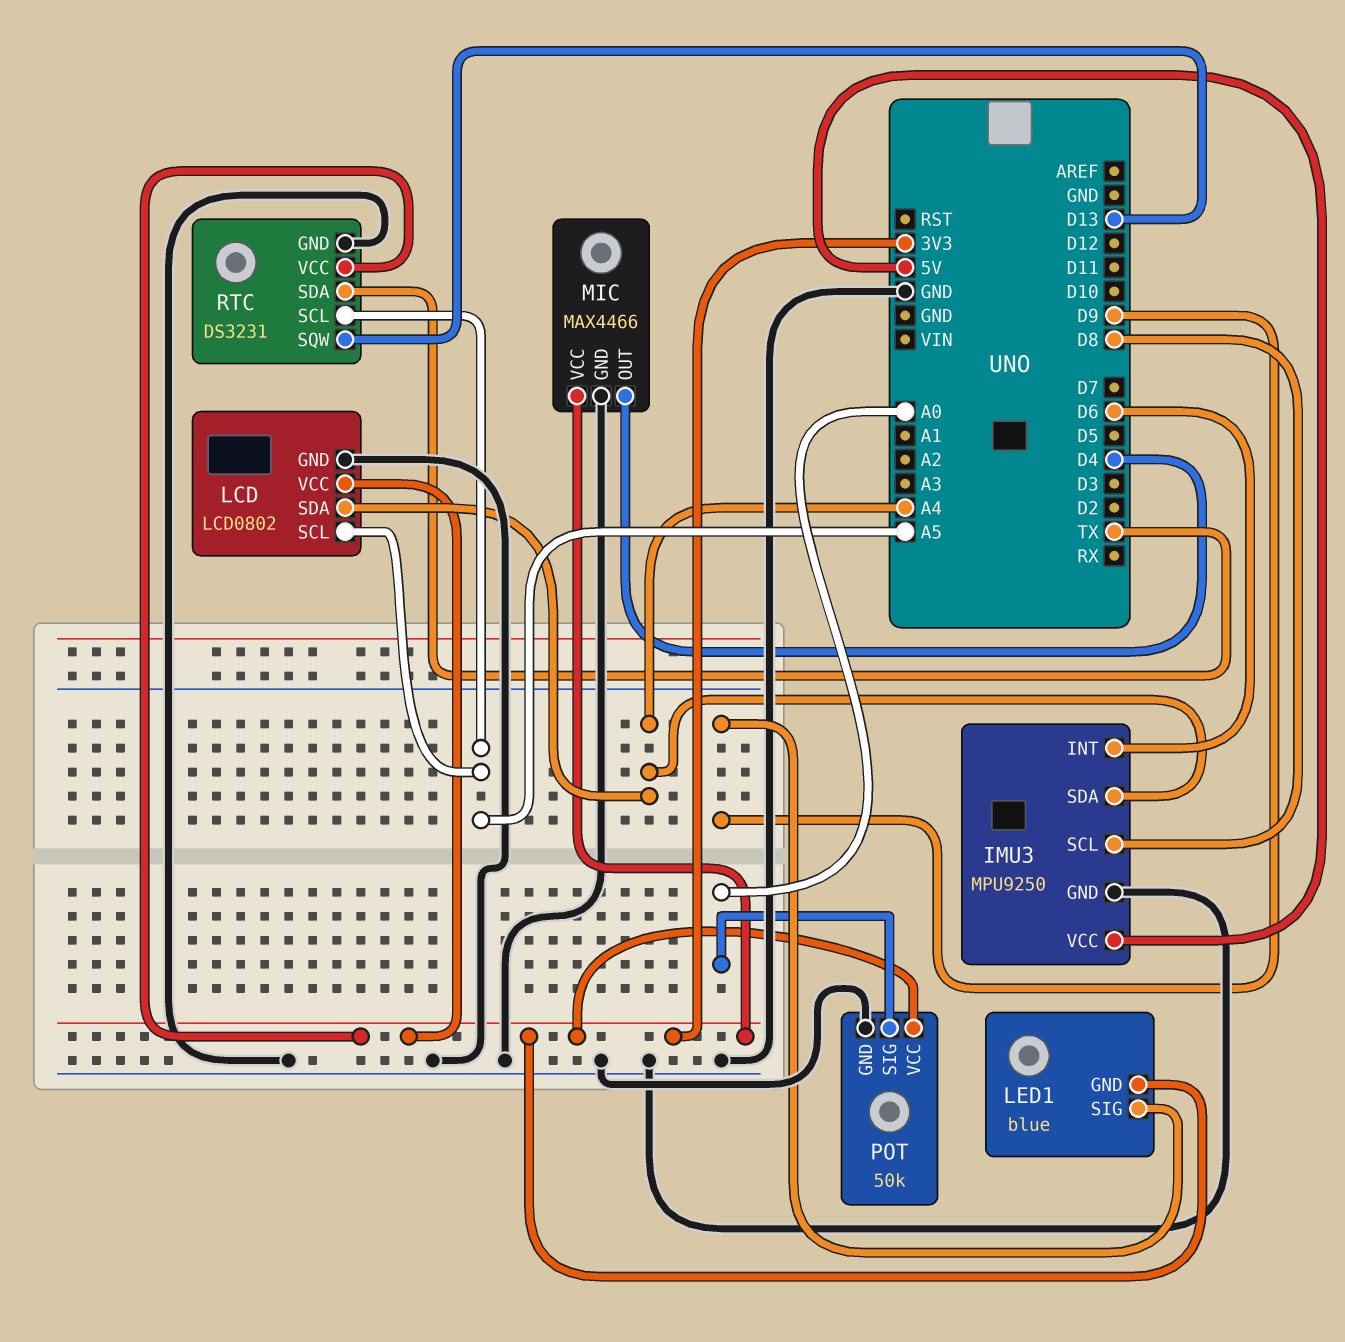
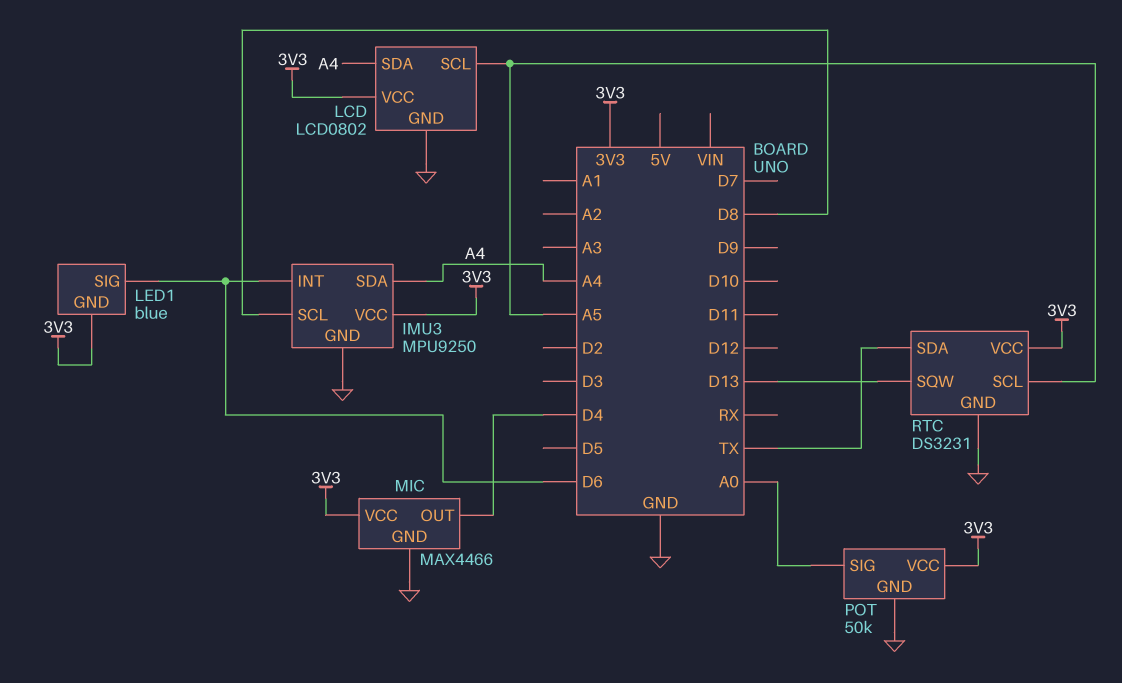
IMU3 pin VCC: 5V -> 3V3
LED1 pin SIG: D9 -> D6

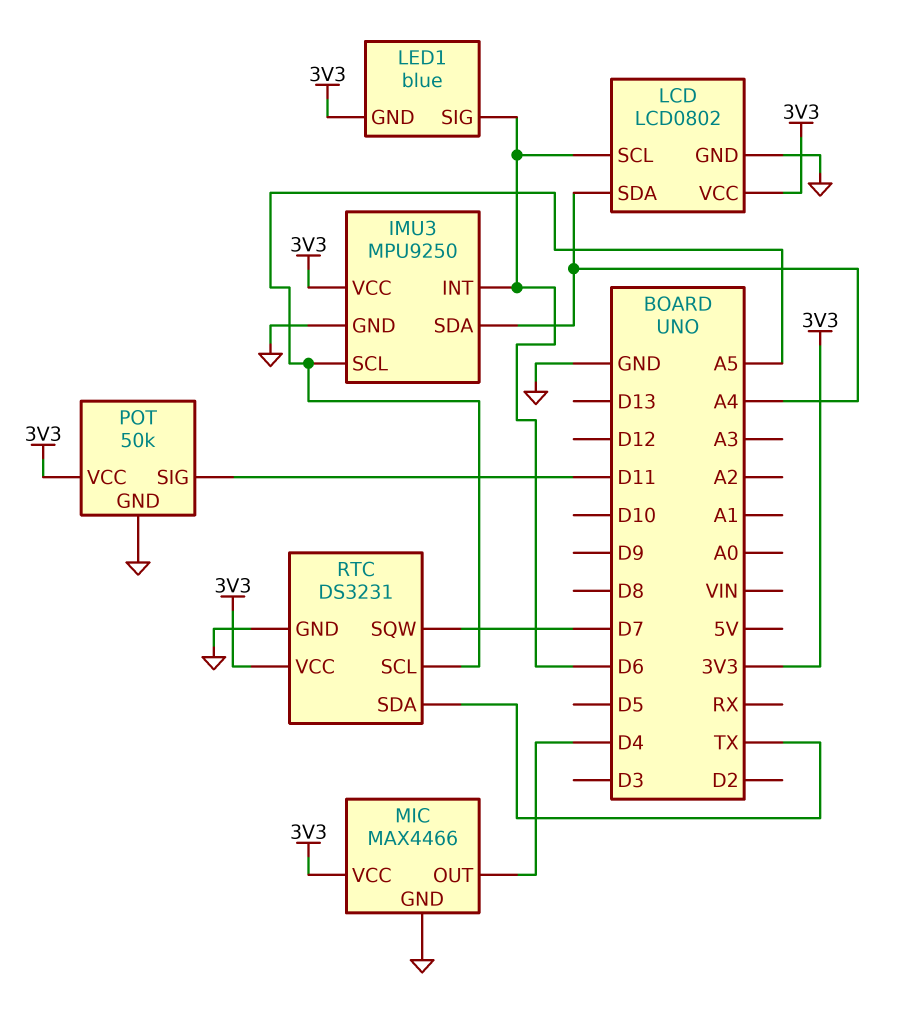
IMU3 pin SCL: D8 -> A5
LCD pin SCL: A5 -> D6
POT pin SIG: A0 -> D11
RTC pin SQW: D13 -> D7

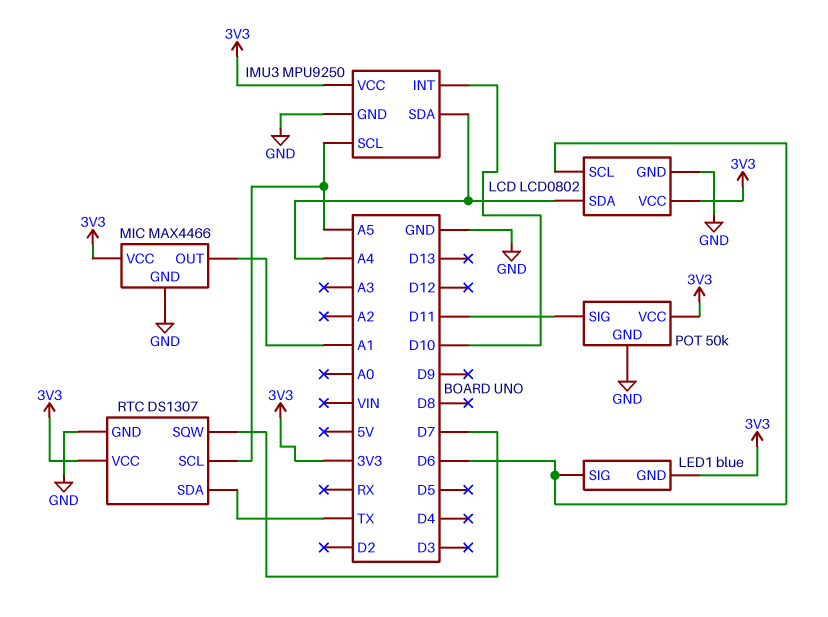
IMU3 pin INT: D6 -> D10
MIC pin OUT: D4 -> A1
RTC: DS3231 -> DS1307

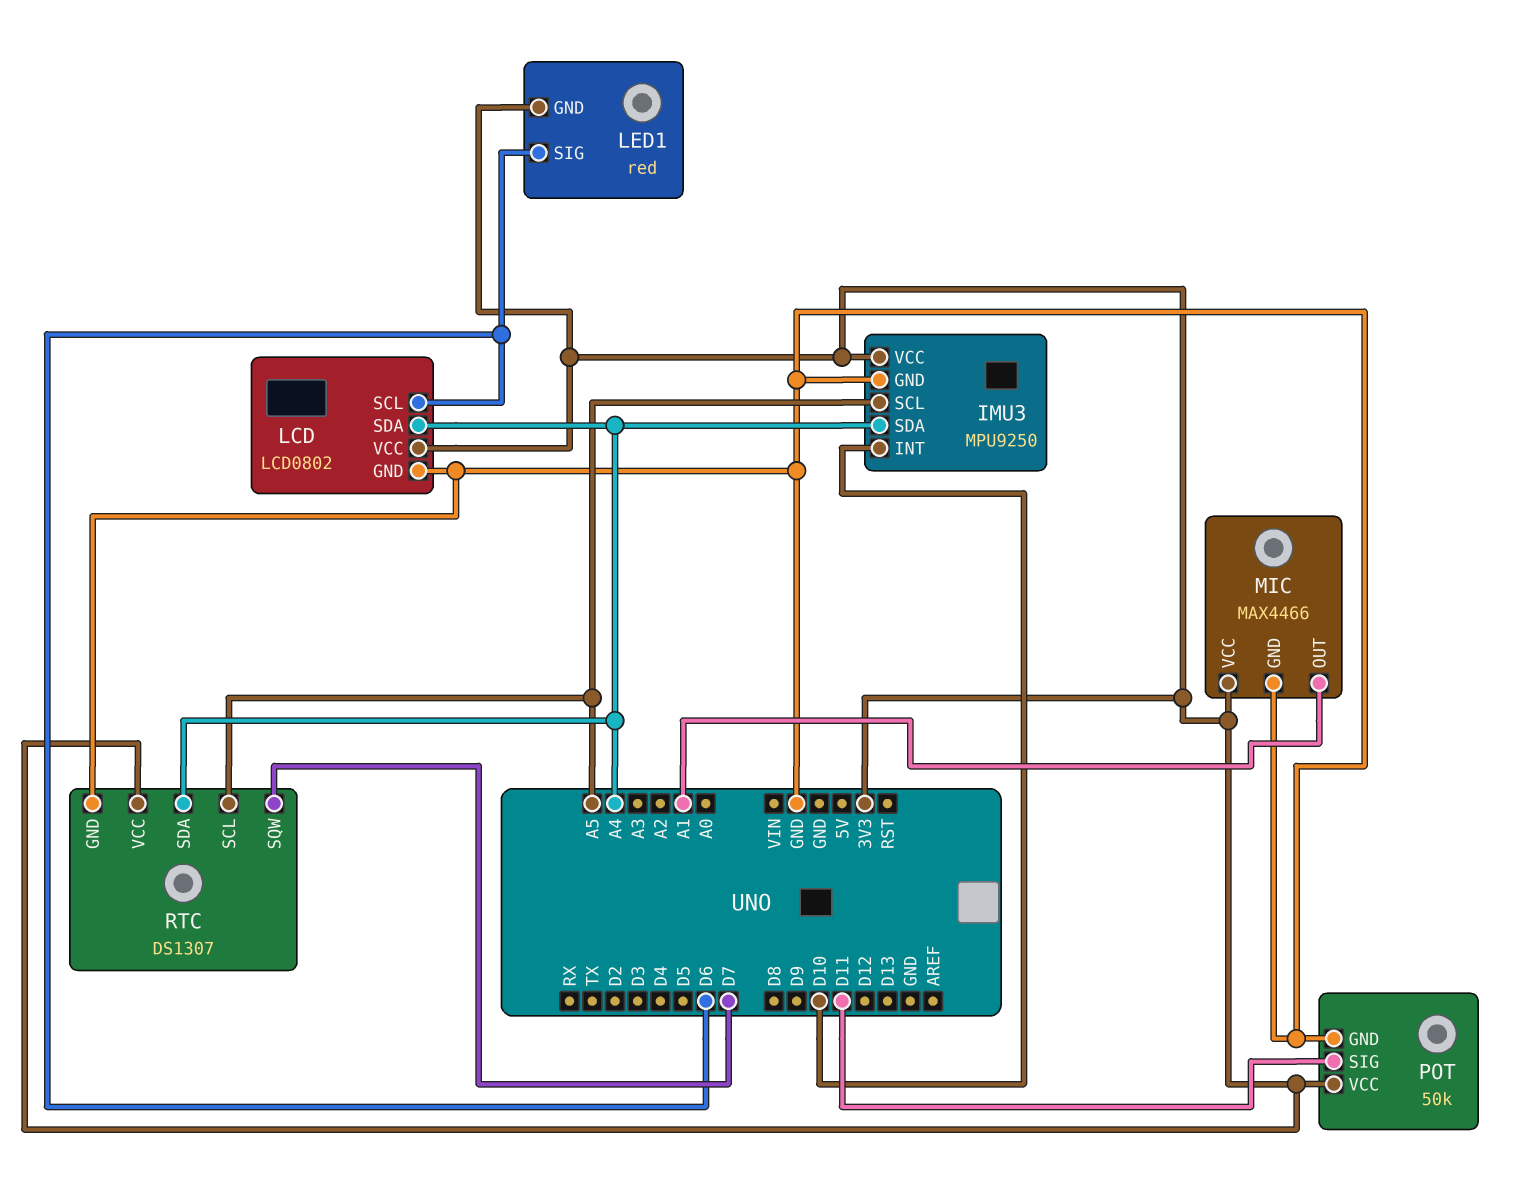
LED1: blue -> red
RTC pin SDA: TX -> A4

